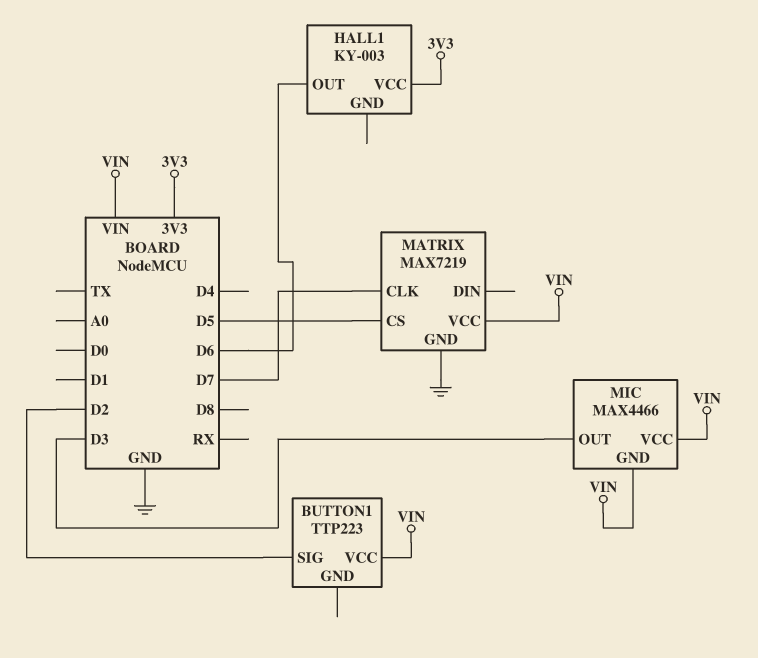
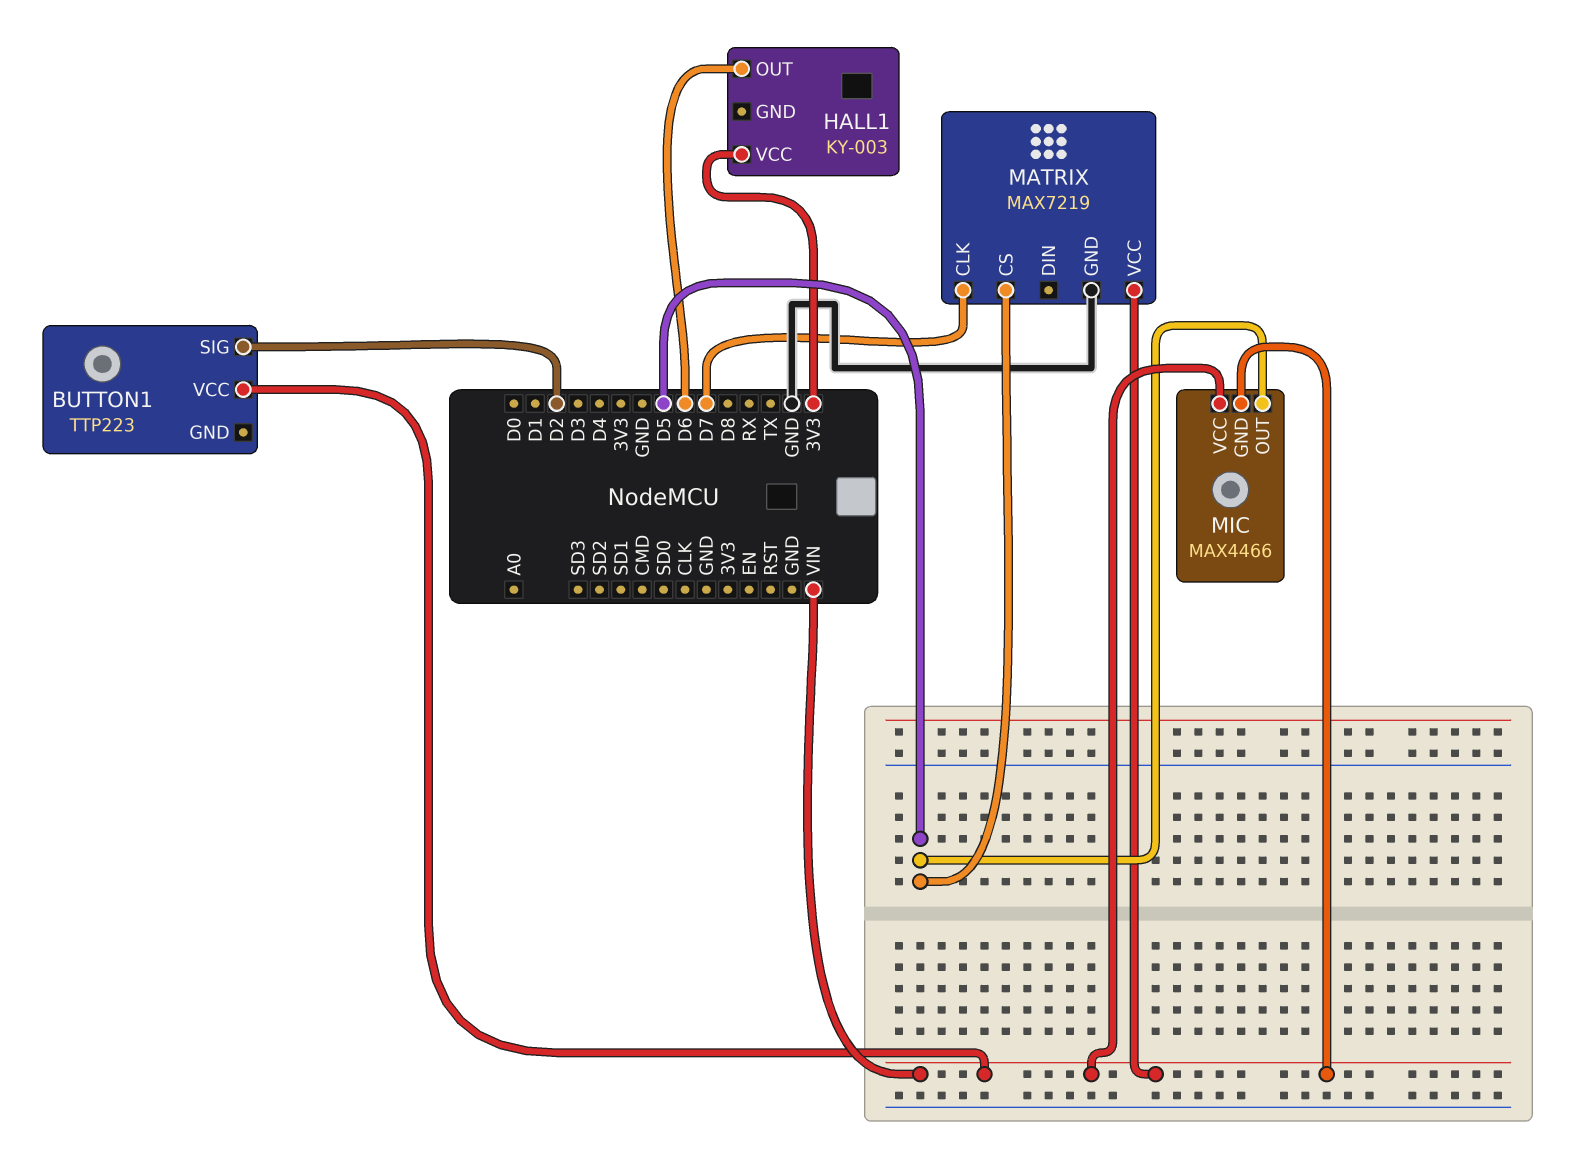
MIC pin OUT: D3 -> D5

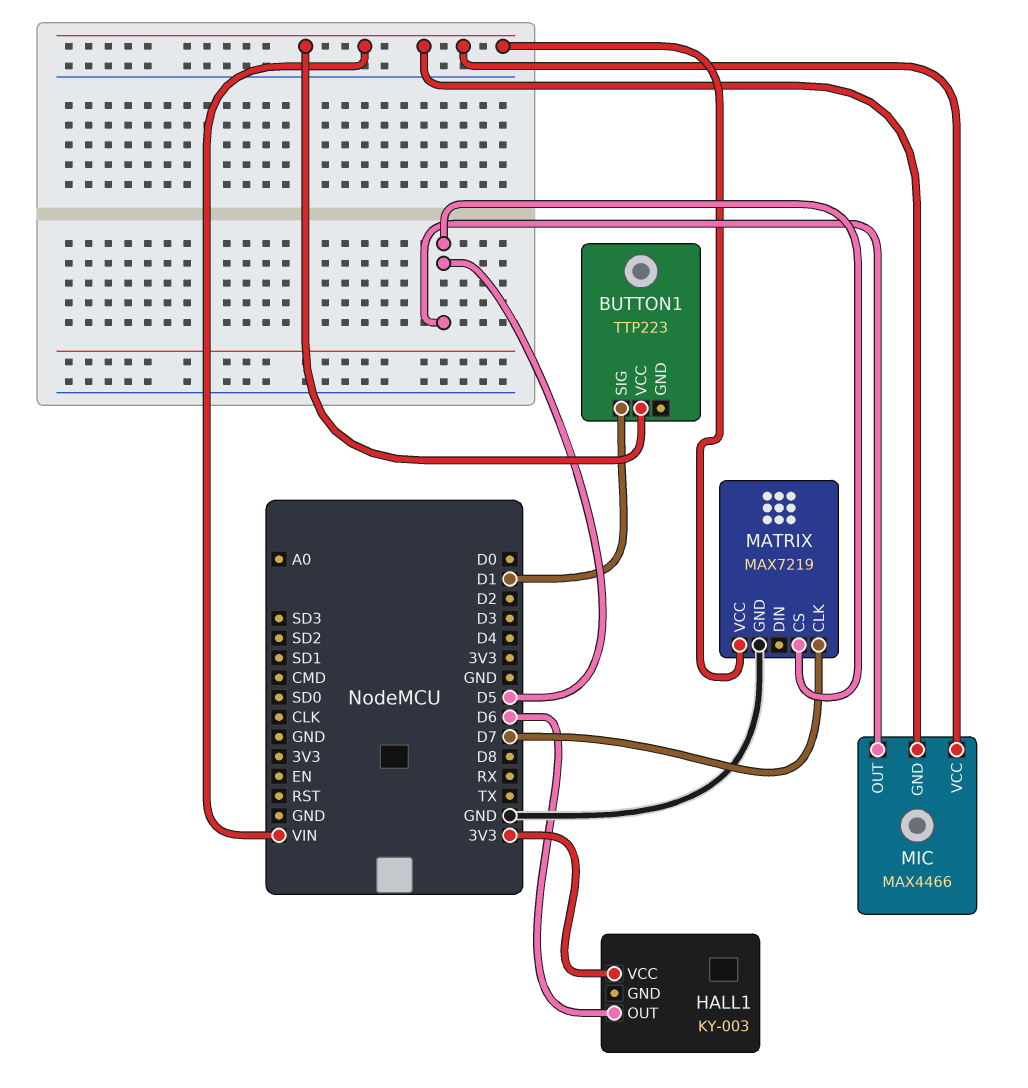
BUTTON1 pin SIG: D2 -> D1

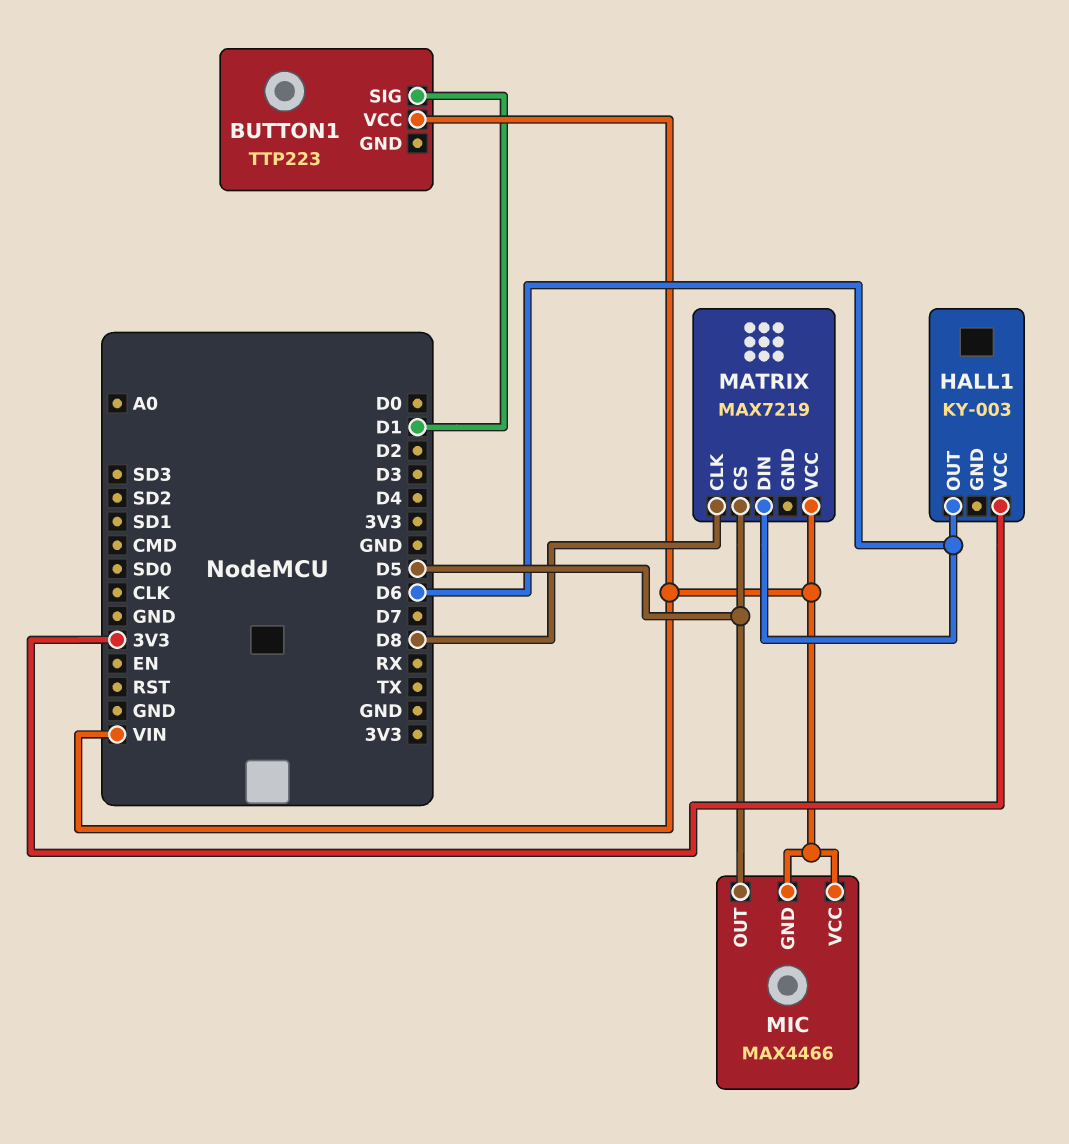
MATRIX pin CLK: D7 -> D8
MATRIX pin DIN: none -> D6
MATRIX pin GND: GND -> none

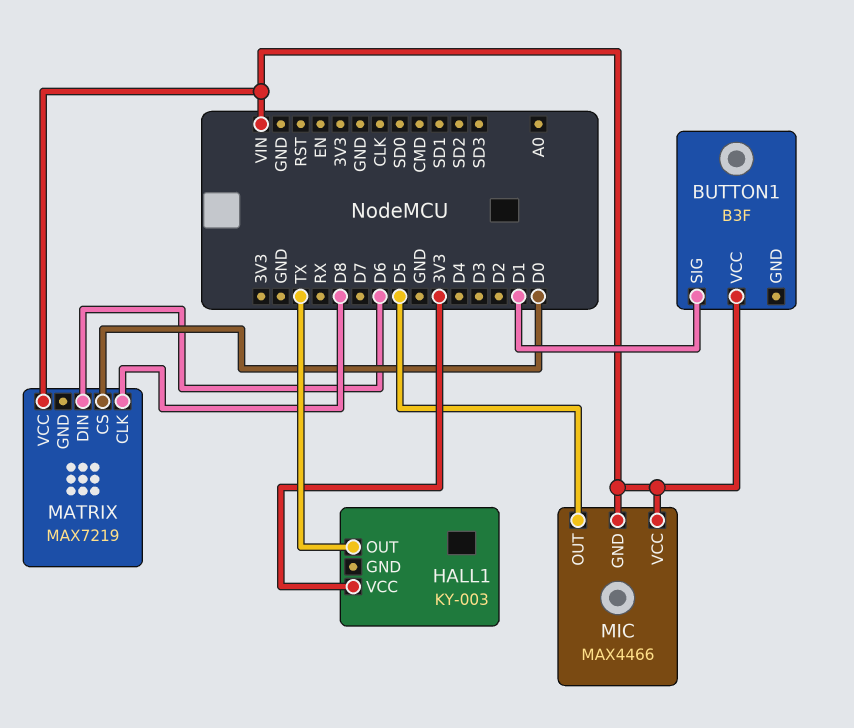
BUTTON1: TTP223 -> B3F
HALL1 pin OUT: D6 -> TX
MATRIX pin CS: D5 -> D0

